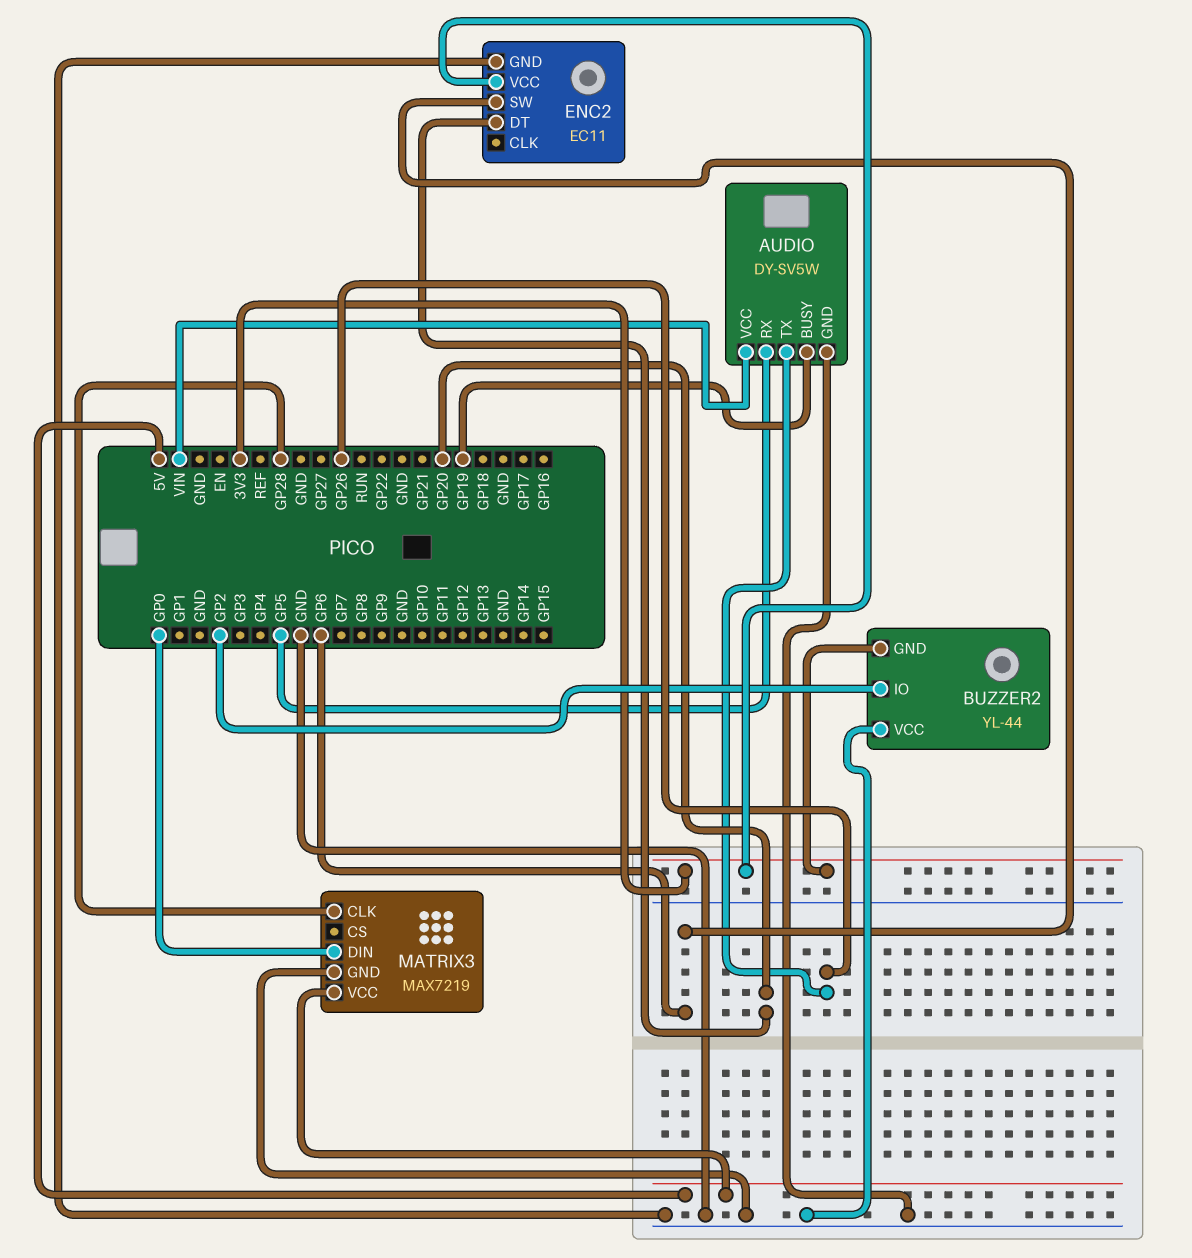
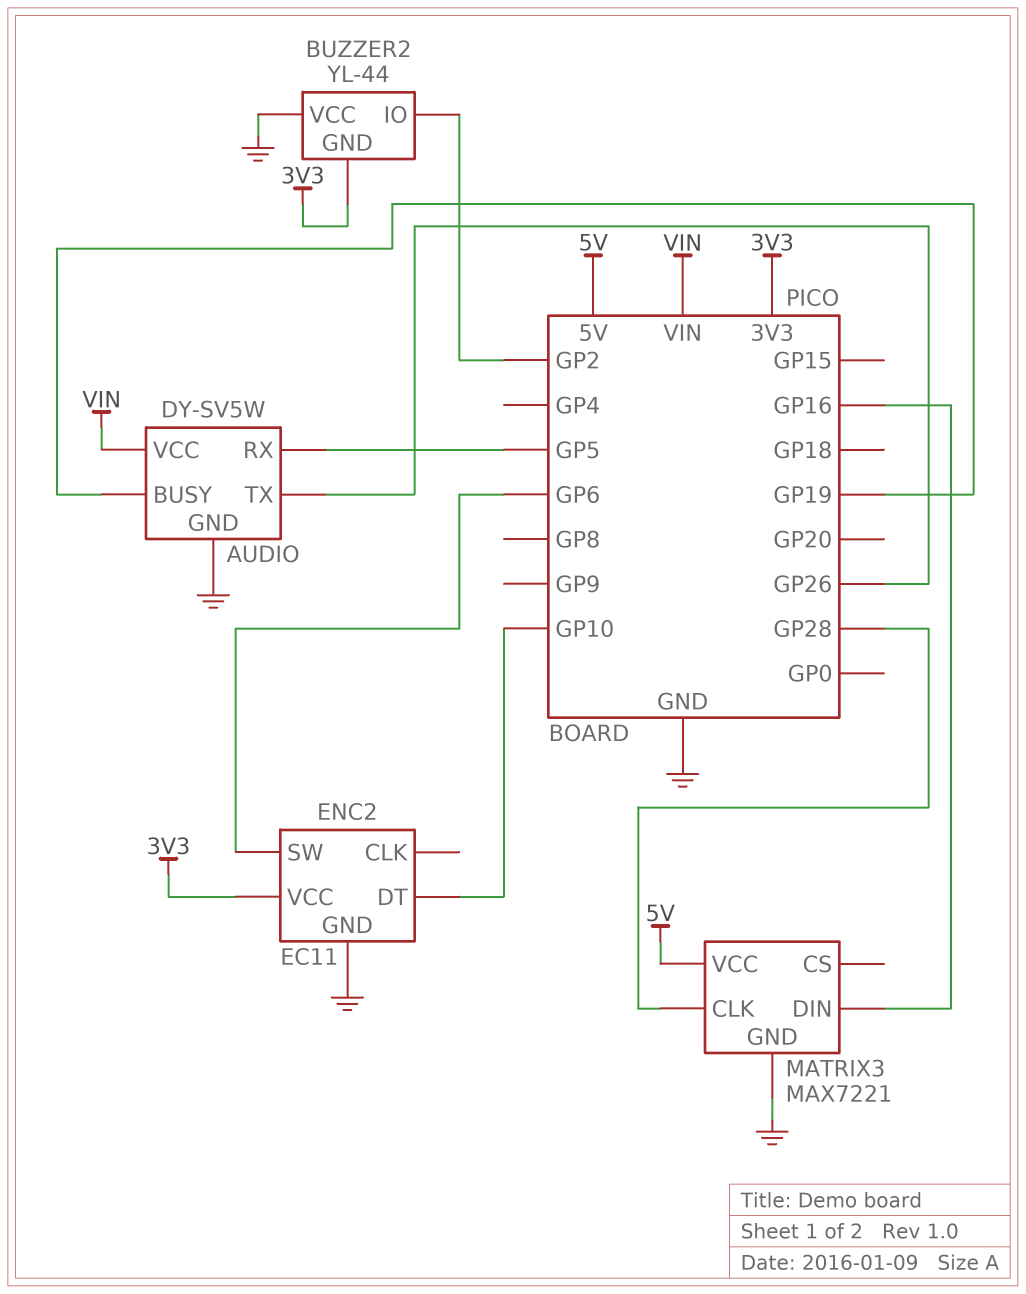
ENC2 pin DT: GP20 -> GP10
MATRIX3: MAX7219 -> MAX7221
MATRIX3 pin DIN: GP0 -> GP16

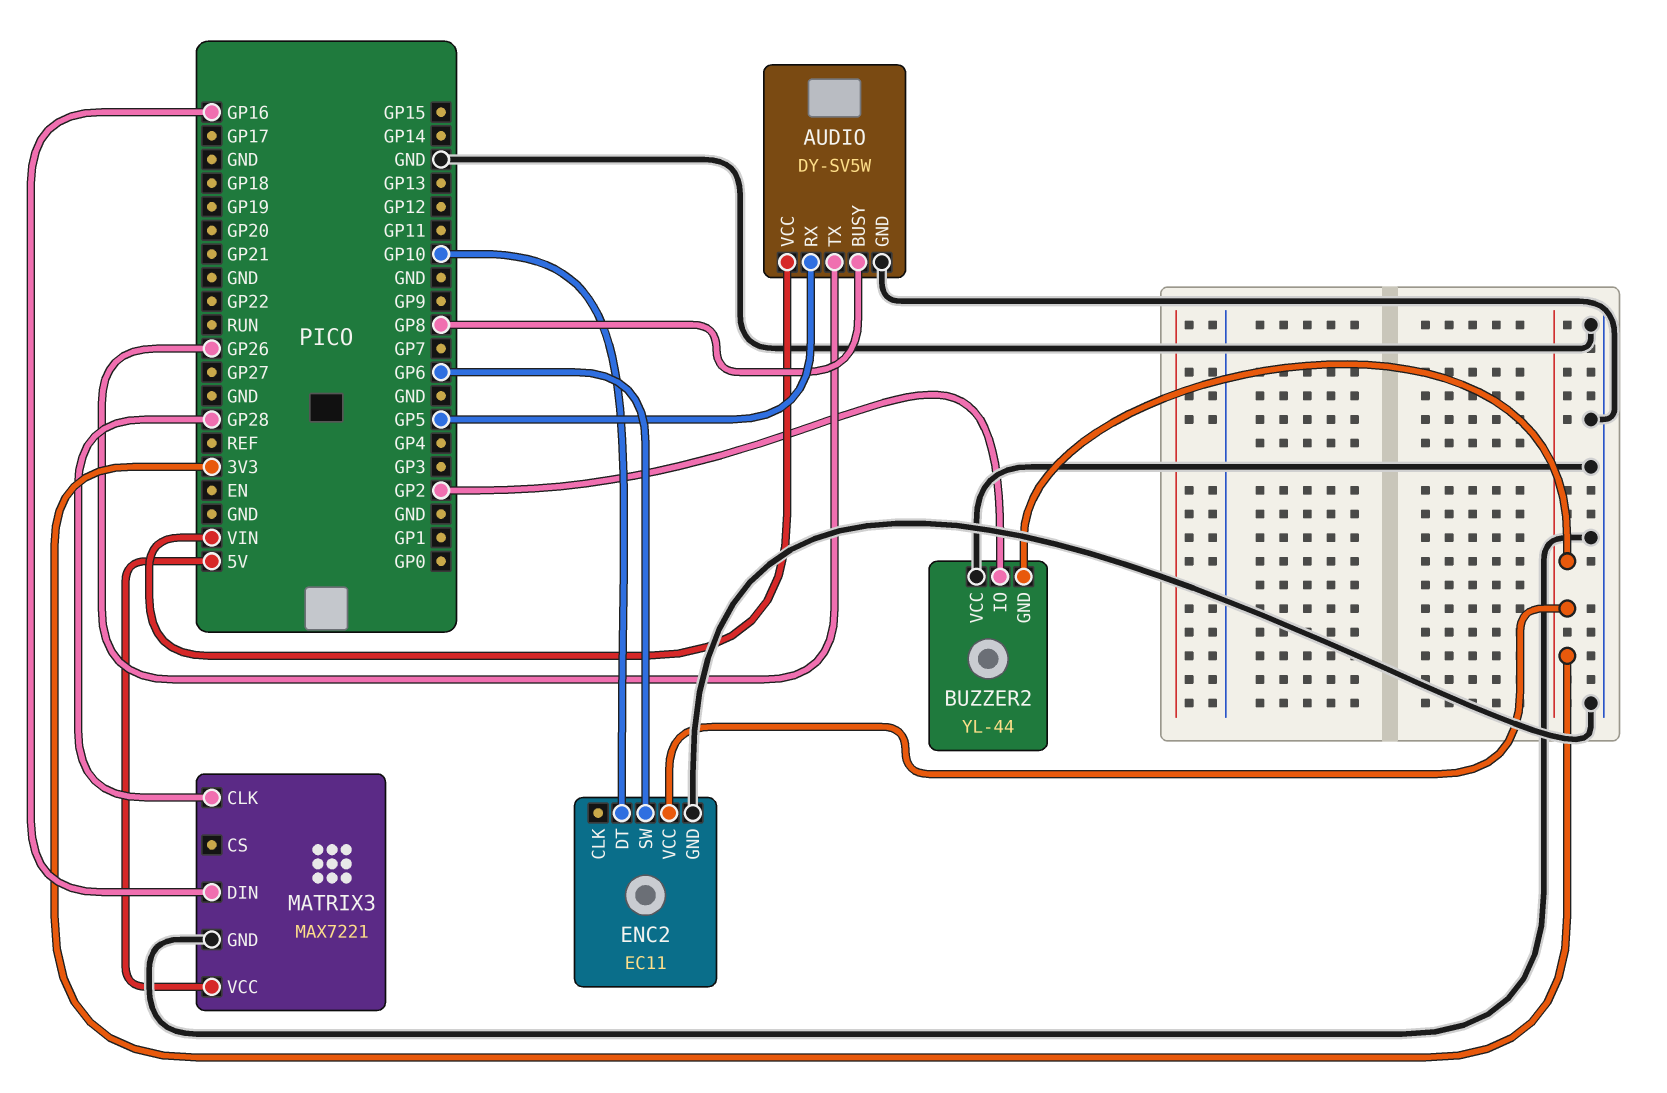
AUDIO pin BUSY: GP19 -> GP8

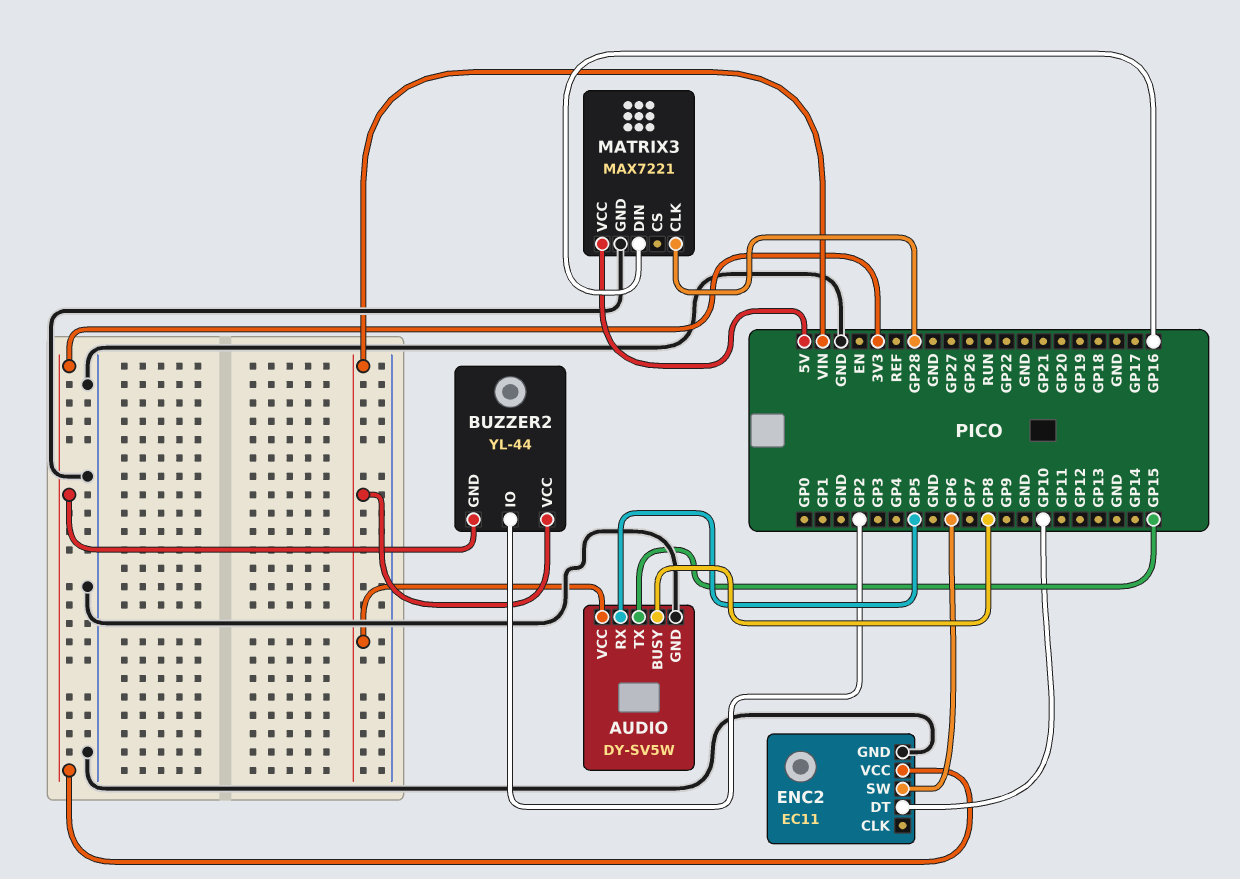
AUDIO pin TX: GP26 -> GP15
BUZZER2 pin VCC: GND -> VIN

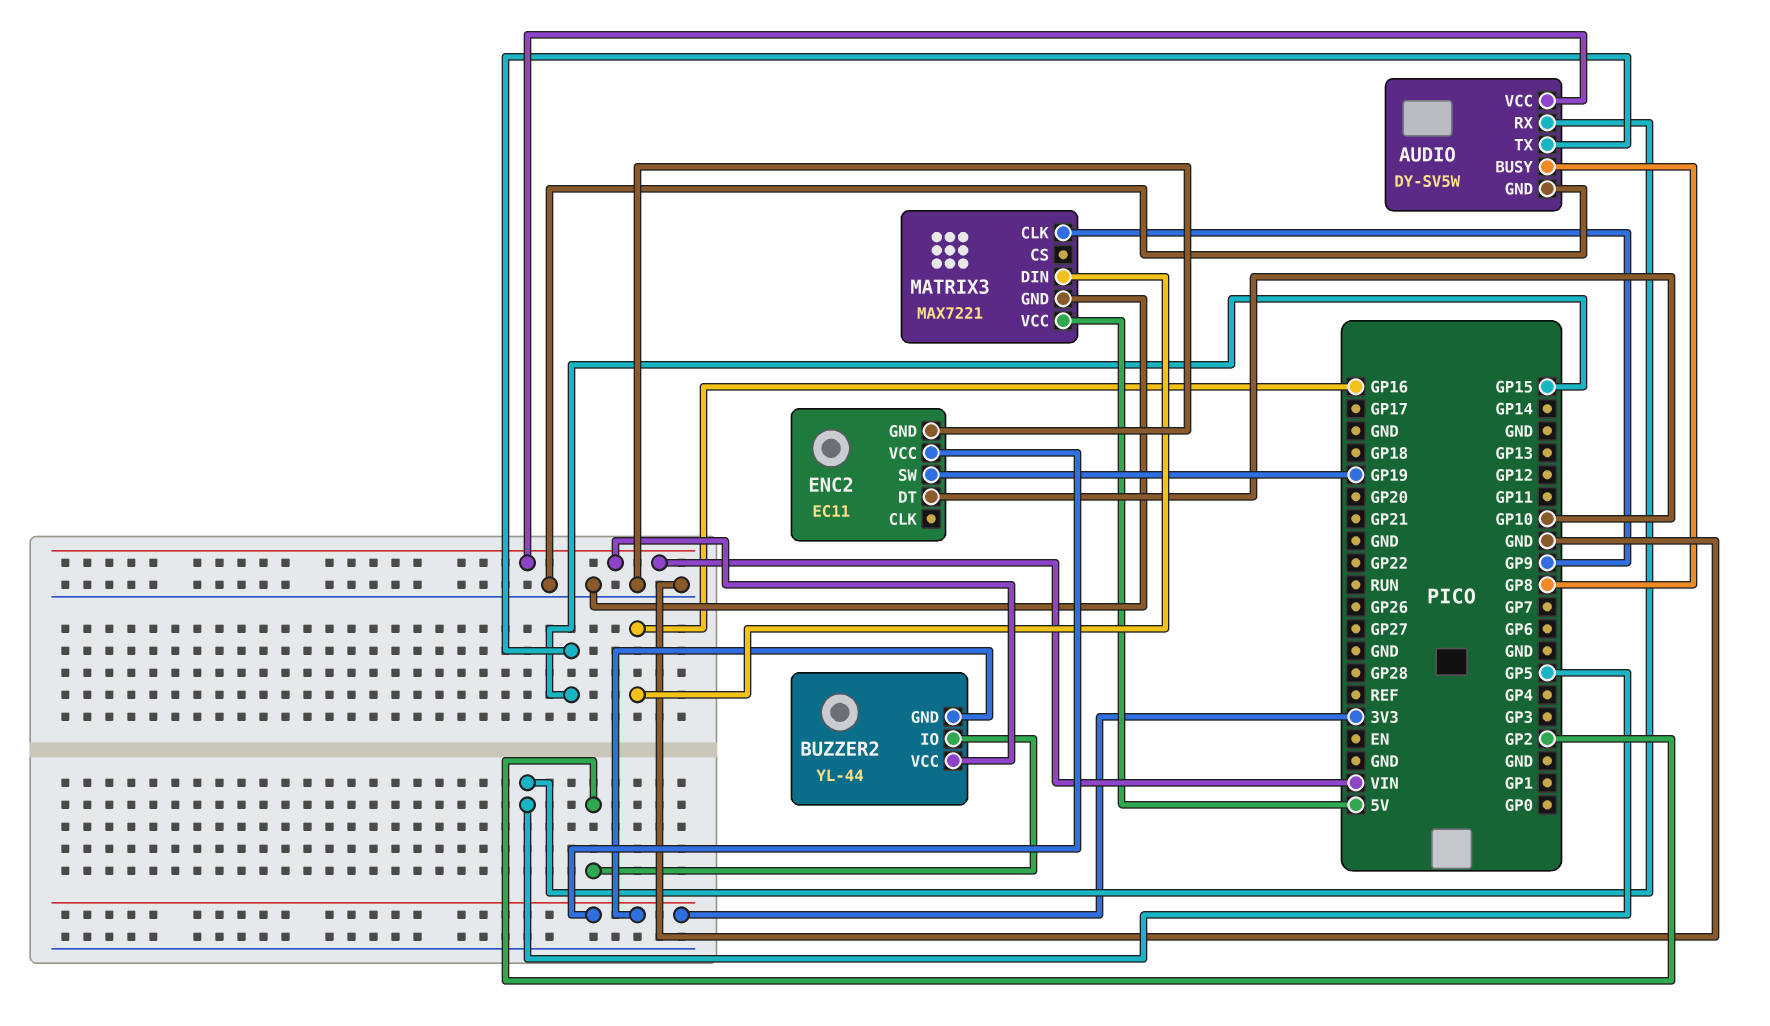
ENC2 pin SW: GP6 -> GP19
MATRIX3 pin CLK: GP28 -> GP9

